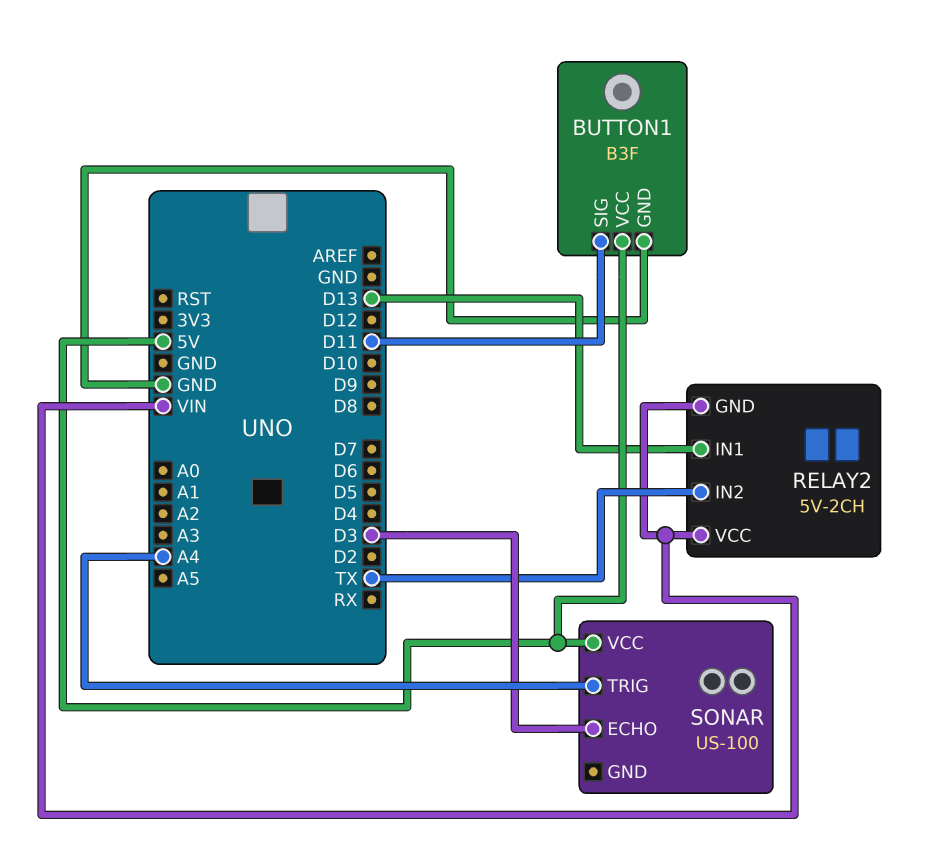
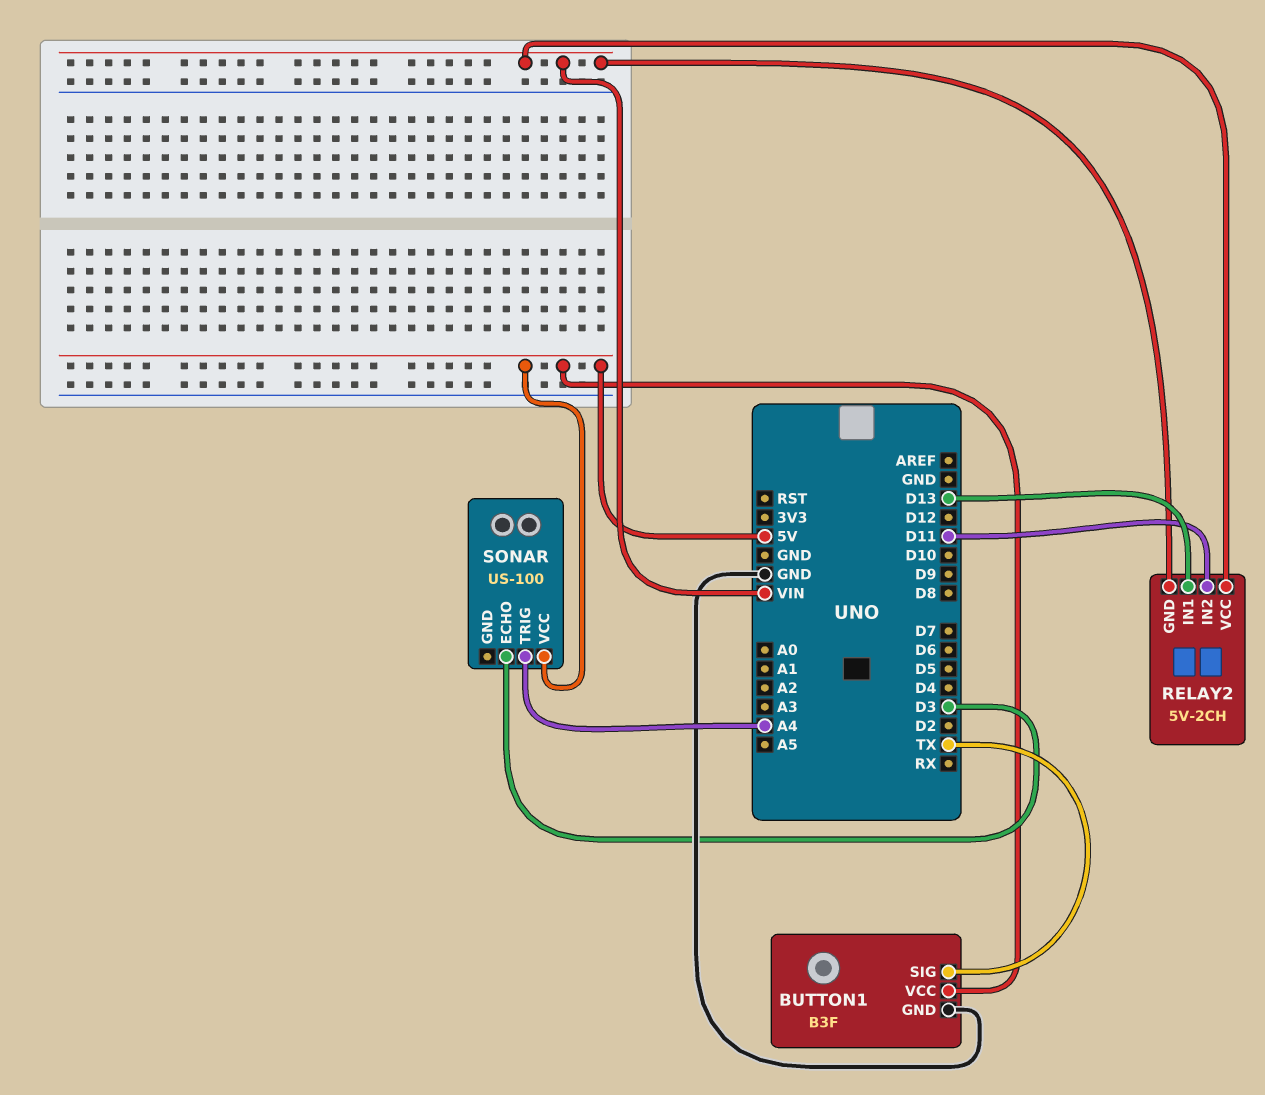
BUTTON1 pin SIG: D11 -> TX
RELAY2 pin IN2: TX -> D11

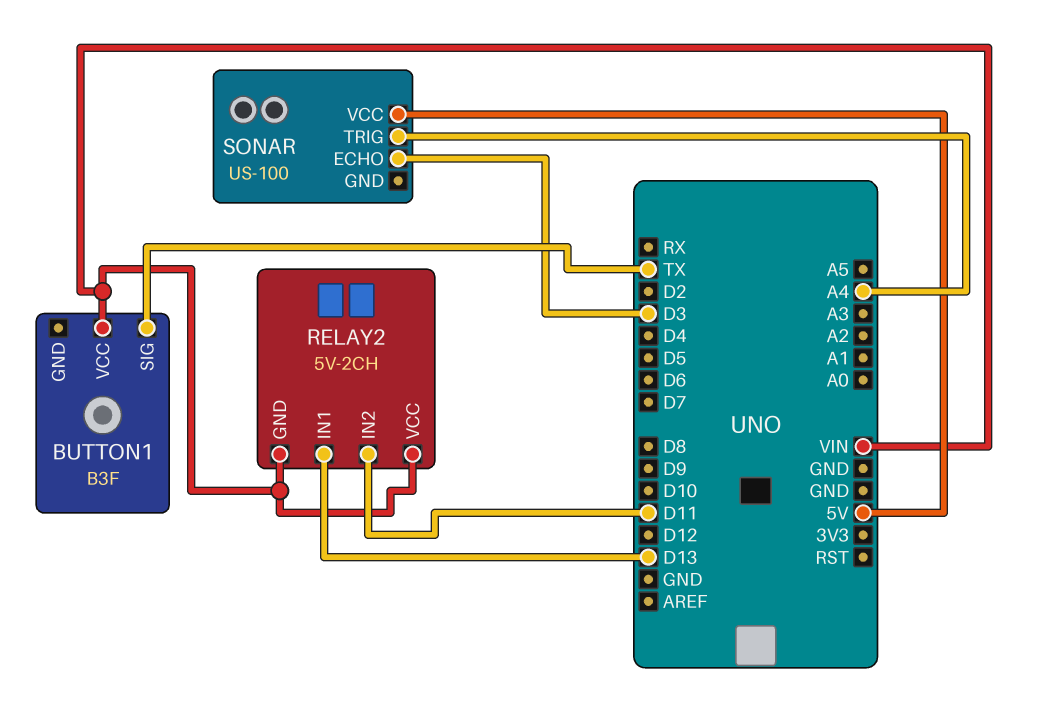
BUTTON1 pin GND: GND -> none
BUTTON1 pin VCC: 5V -> VIN

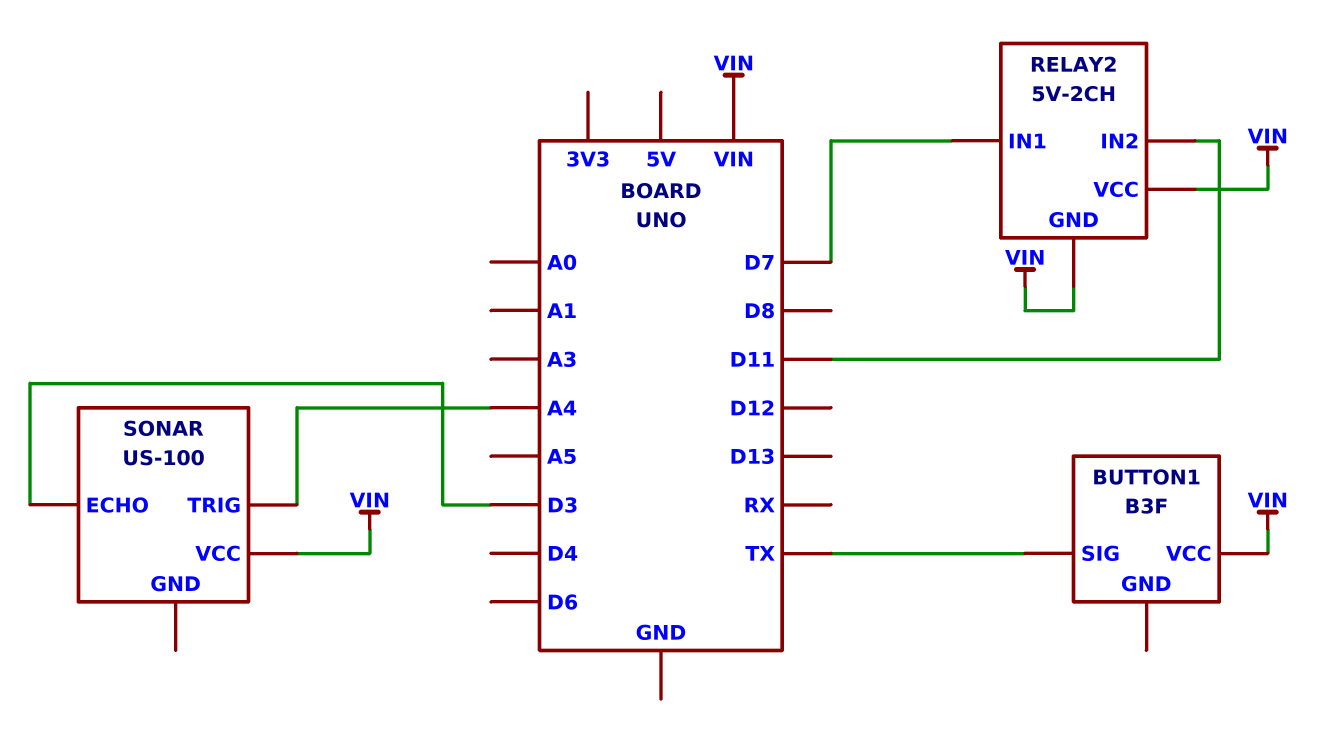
RELAY2 pin IN1: D13 -> D7
SONAR pin VCC: 5V -> VIN

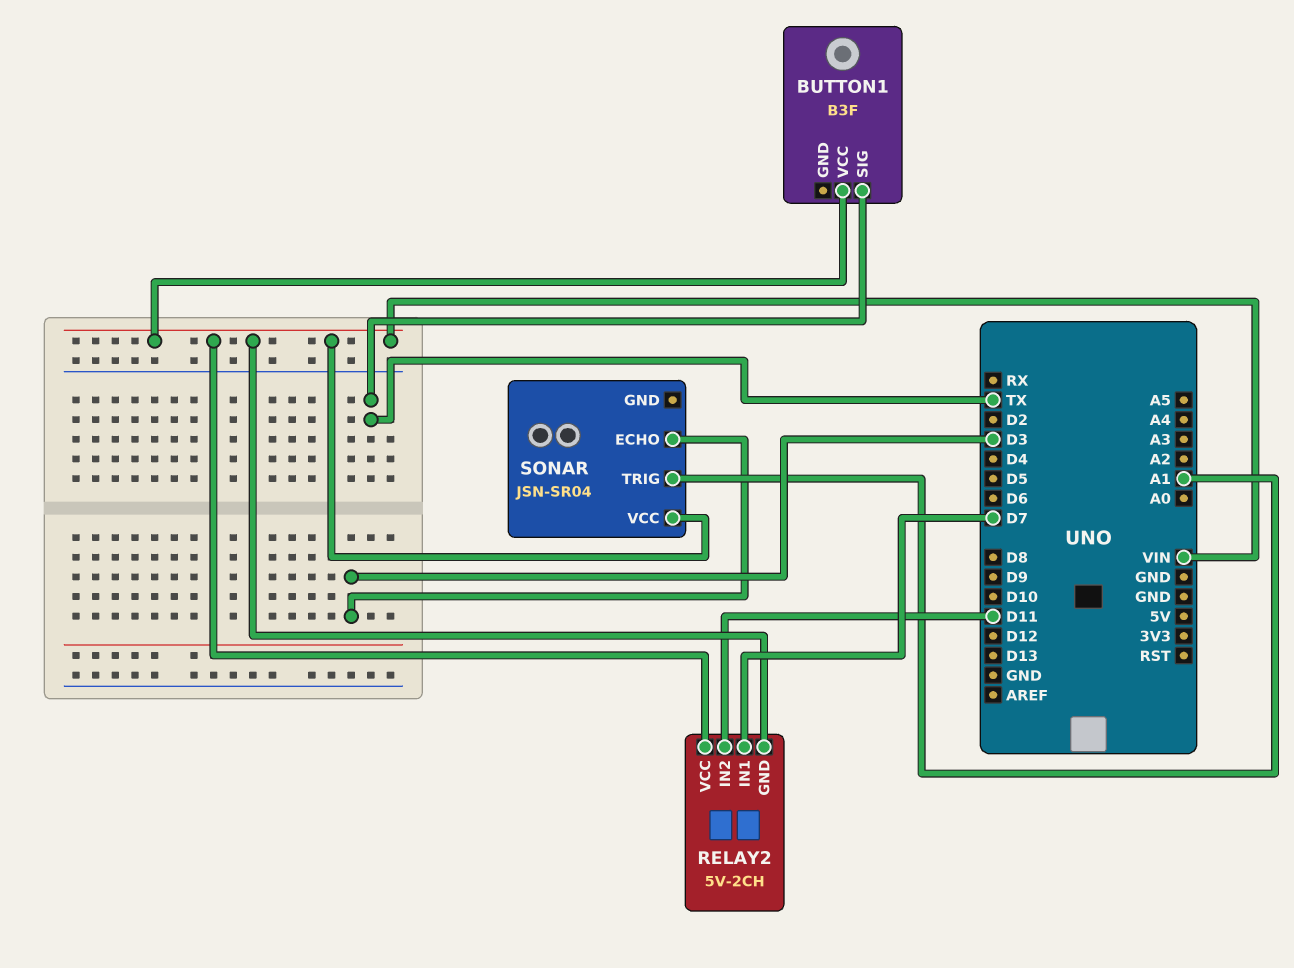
SONAR: US-100 -> JSN-SR04
SONAR pin TRIG: A4 -> A1

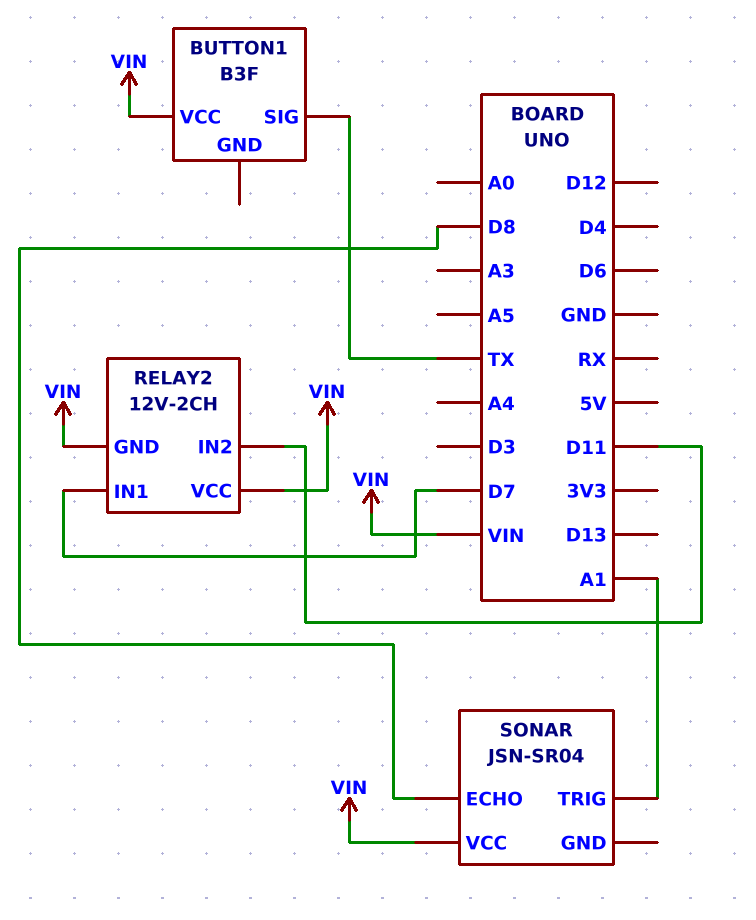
RELAY2: 5V-2CH -> 12V-2CH
SONAR pin ECHO: D3 -> D8

